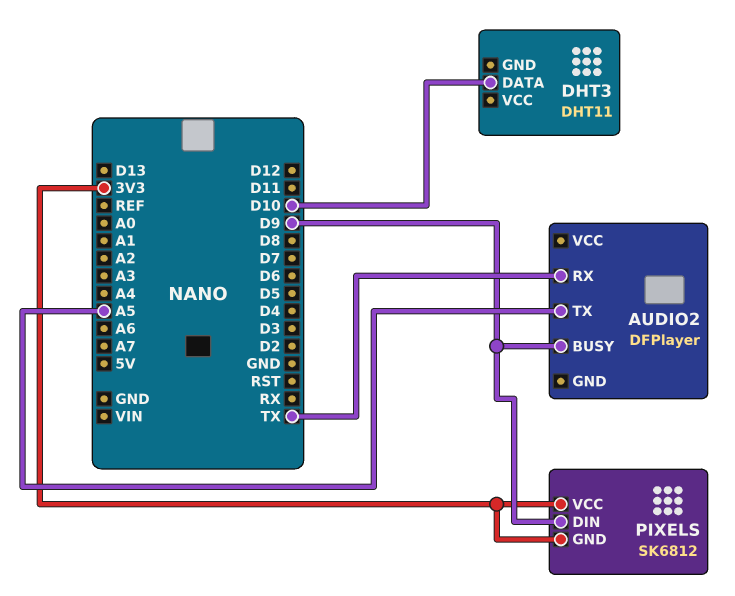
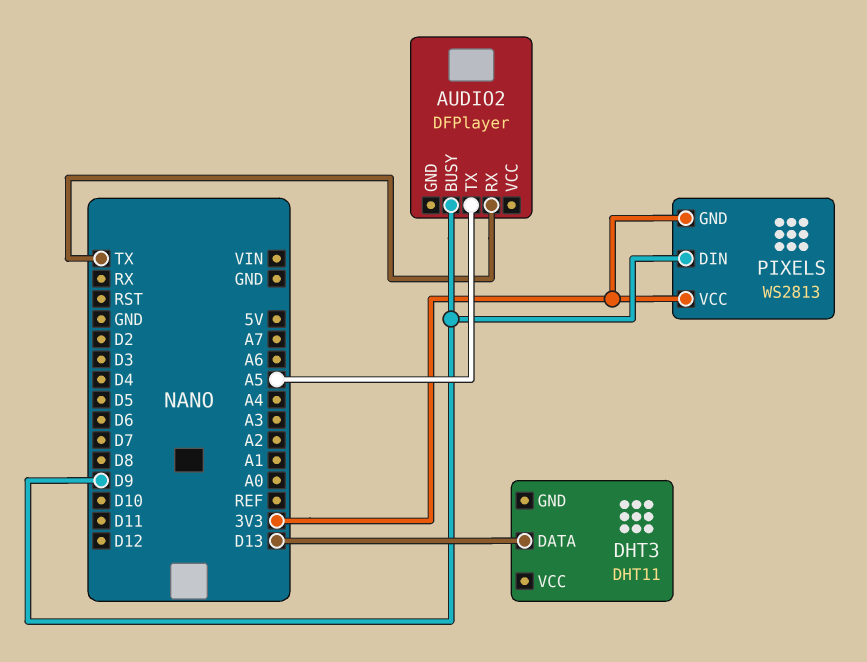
DHT3 pin DATA: D10 -> D13
PIXELS: SK6812 -> WS2813

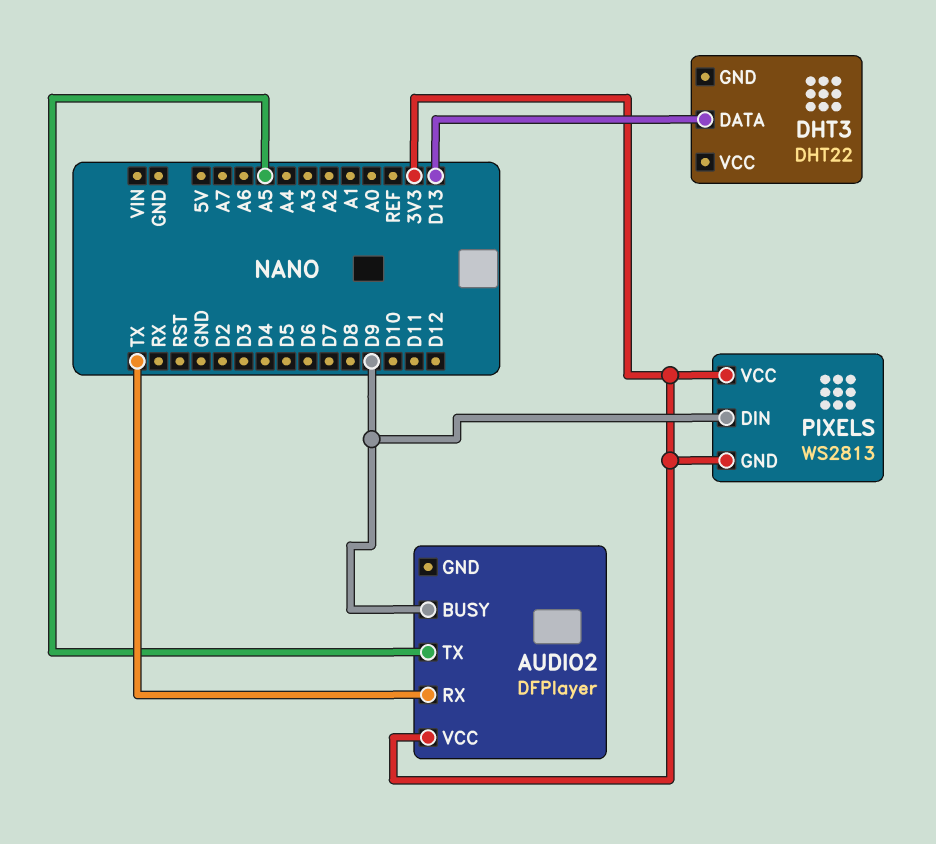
AUDIO2 pin VCC: none -> 3V3
DHT3: DHT11 -> DHT22

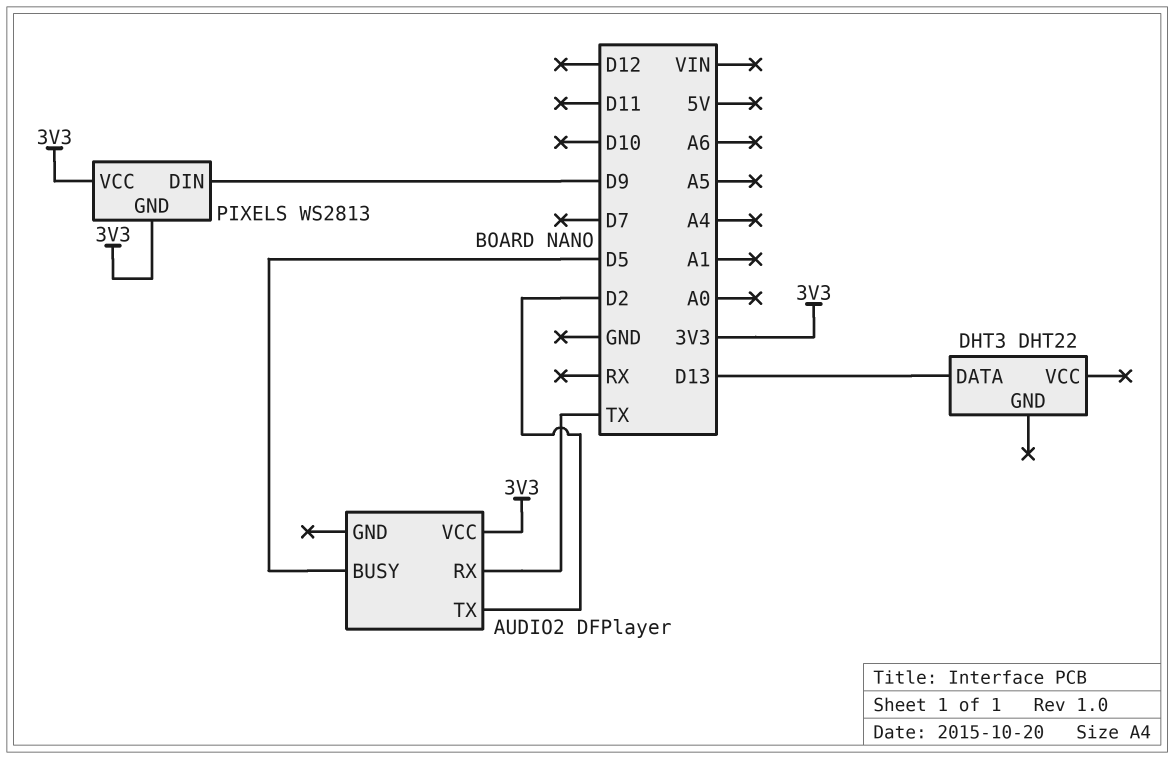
AUDIO2 pin BUSY: D9 -> D5
AUDIO2 pin TX: A5 -> D2

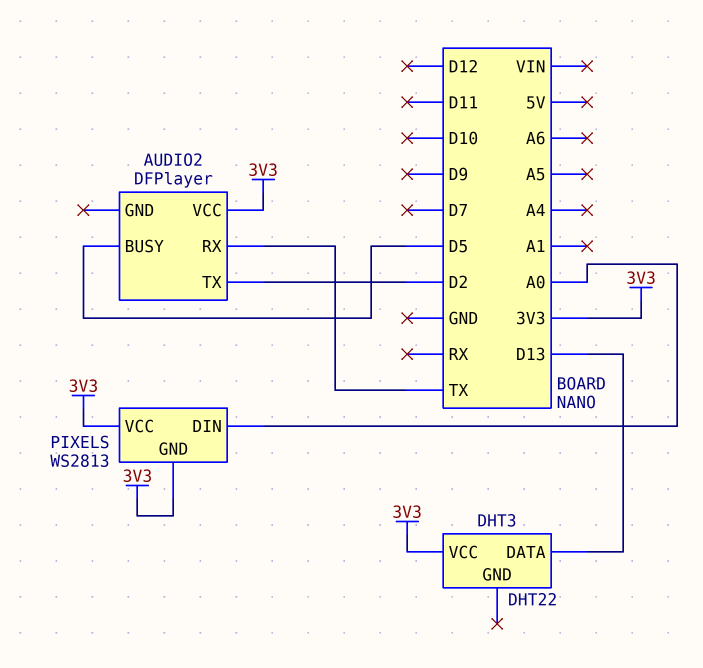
DHT3 pin VCC: none -> 3V3
PIXELS pin DIN: D9 -> A0

